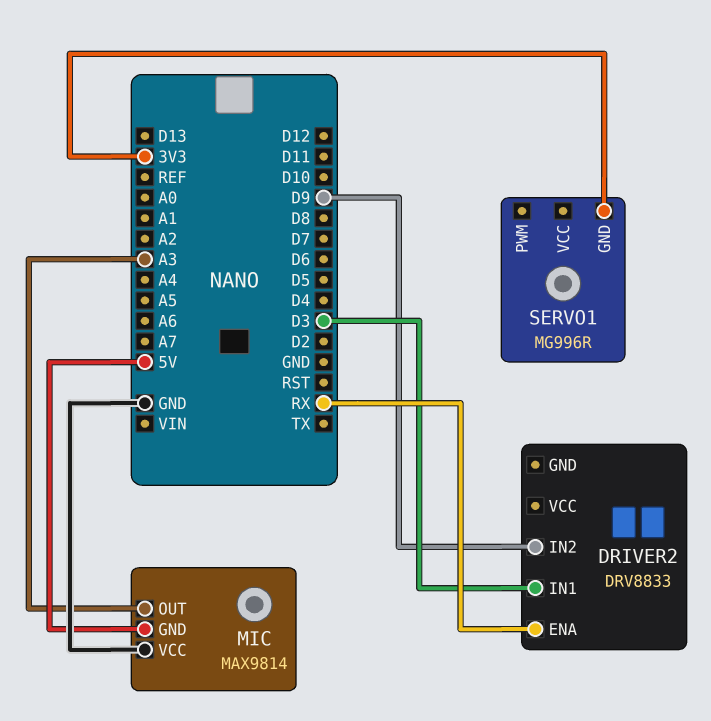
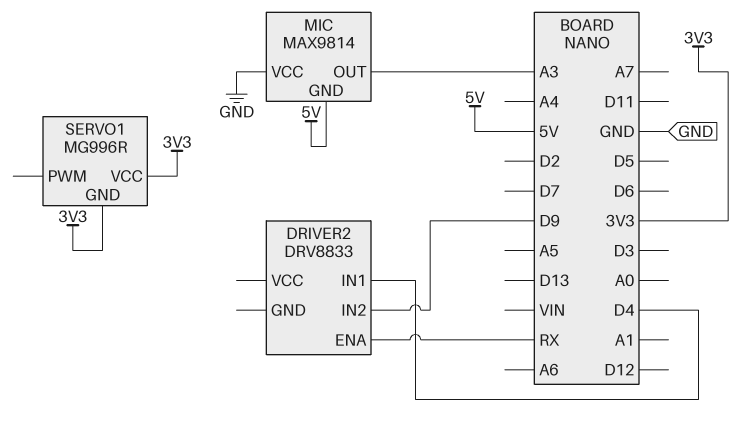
DRIVER2 pin IN1: D3 -> D4
SERVO1 pin VCC: none -> 3V3

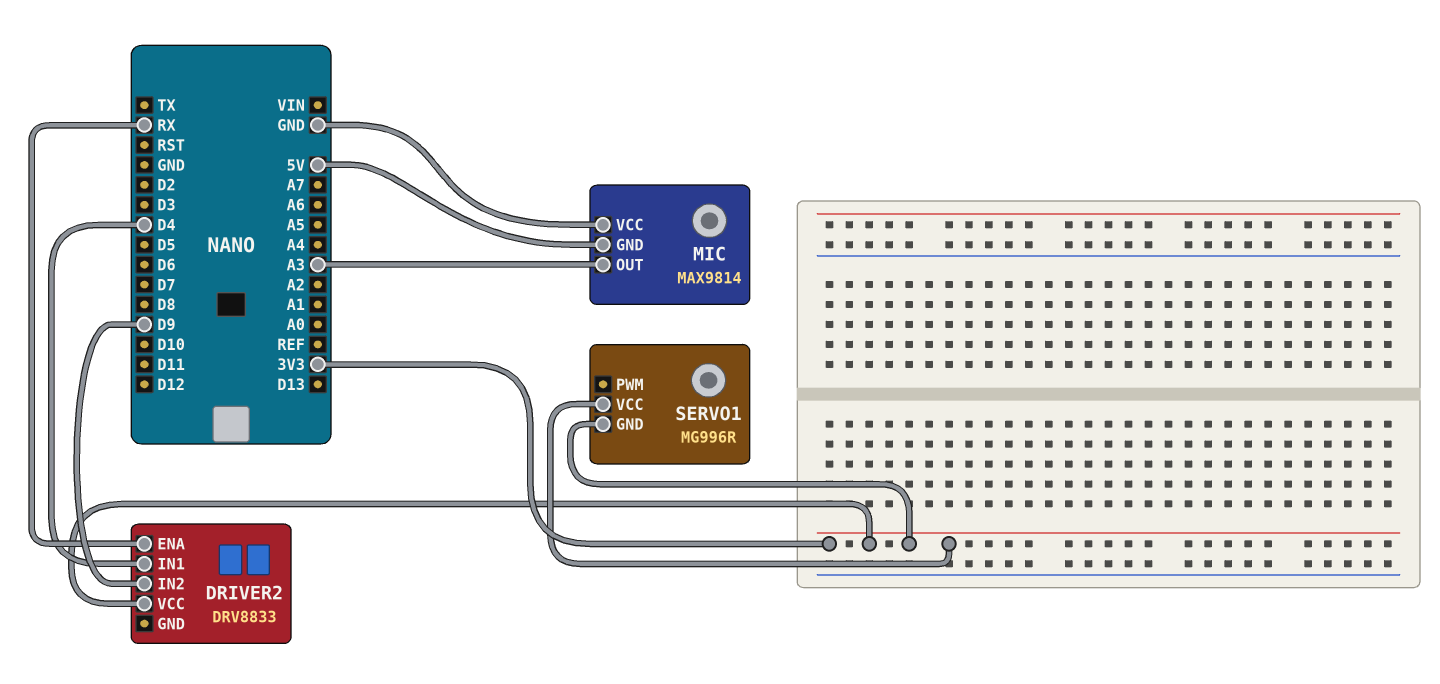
DRIVER2 pin VCC: none -> 3V3

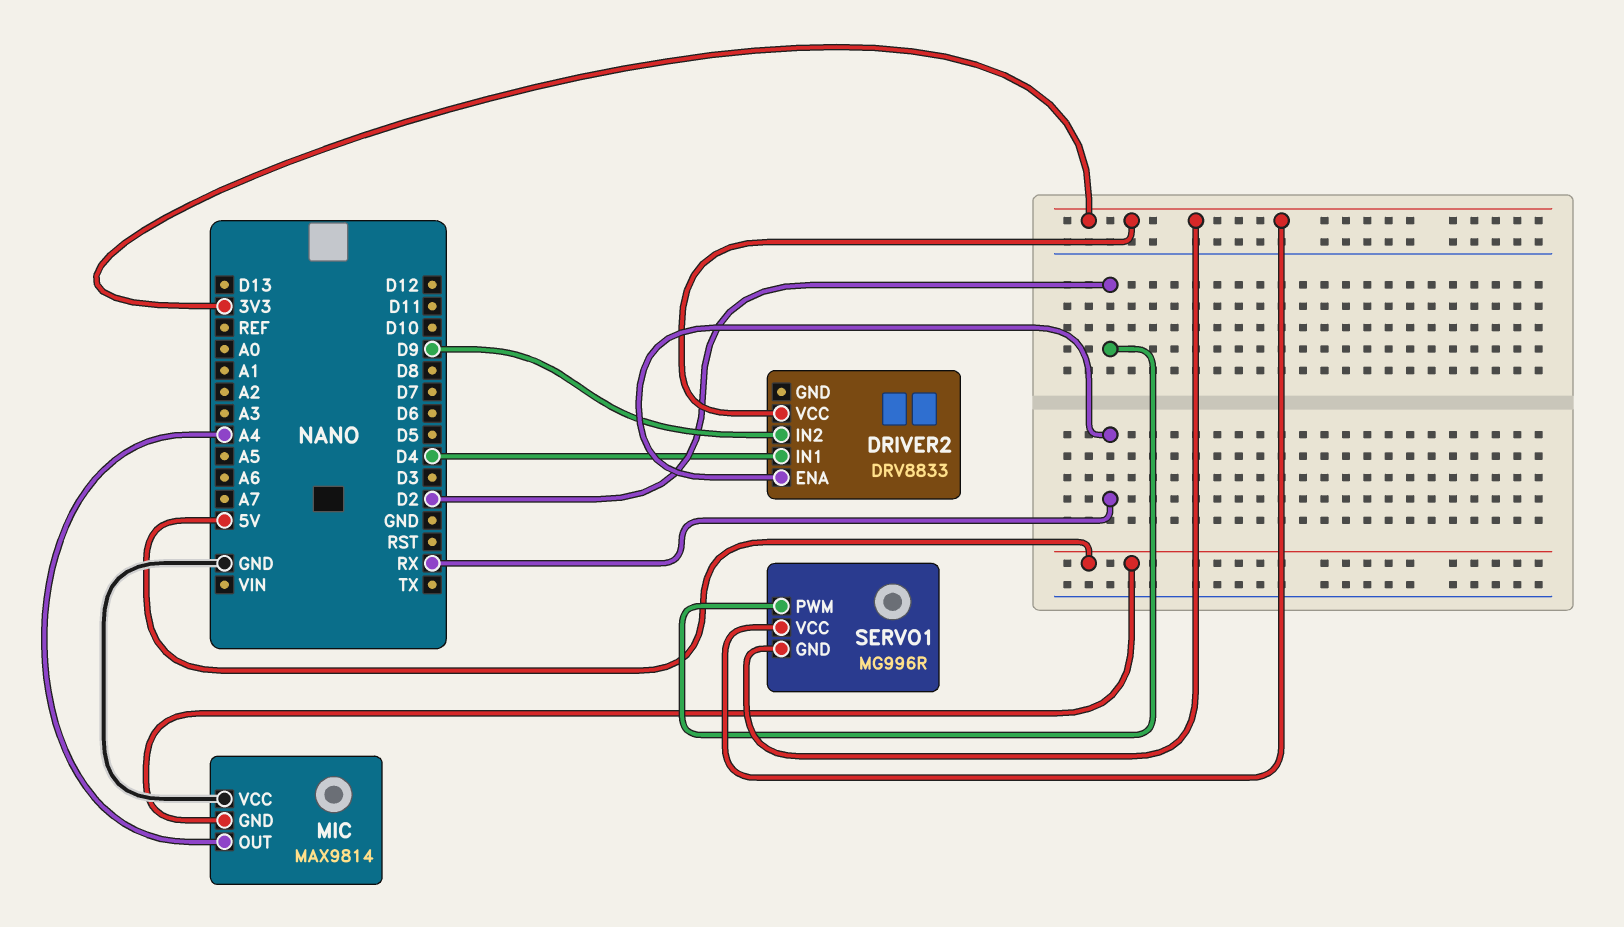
MIC pin OUT: A3 -> A4
SERVO1 pin PWM: none -> D2

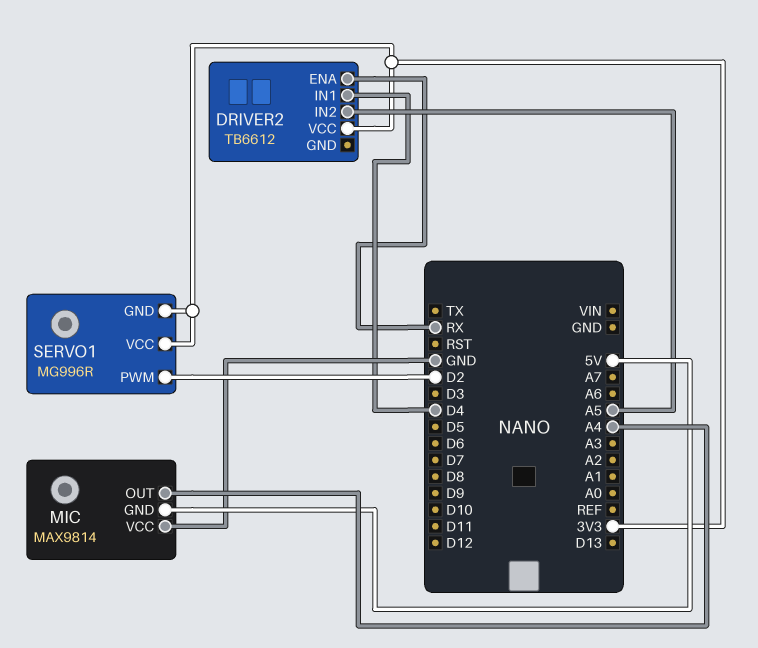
DRIVER2: DRV8833 -> TB6612
DRIVER2 pin IN2: D9 -> A5

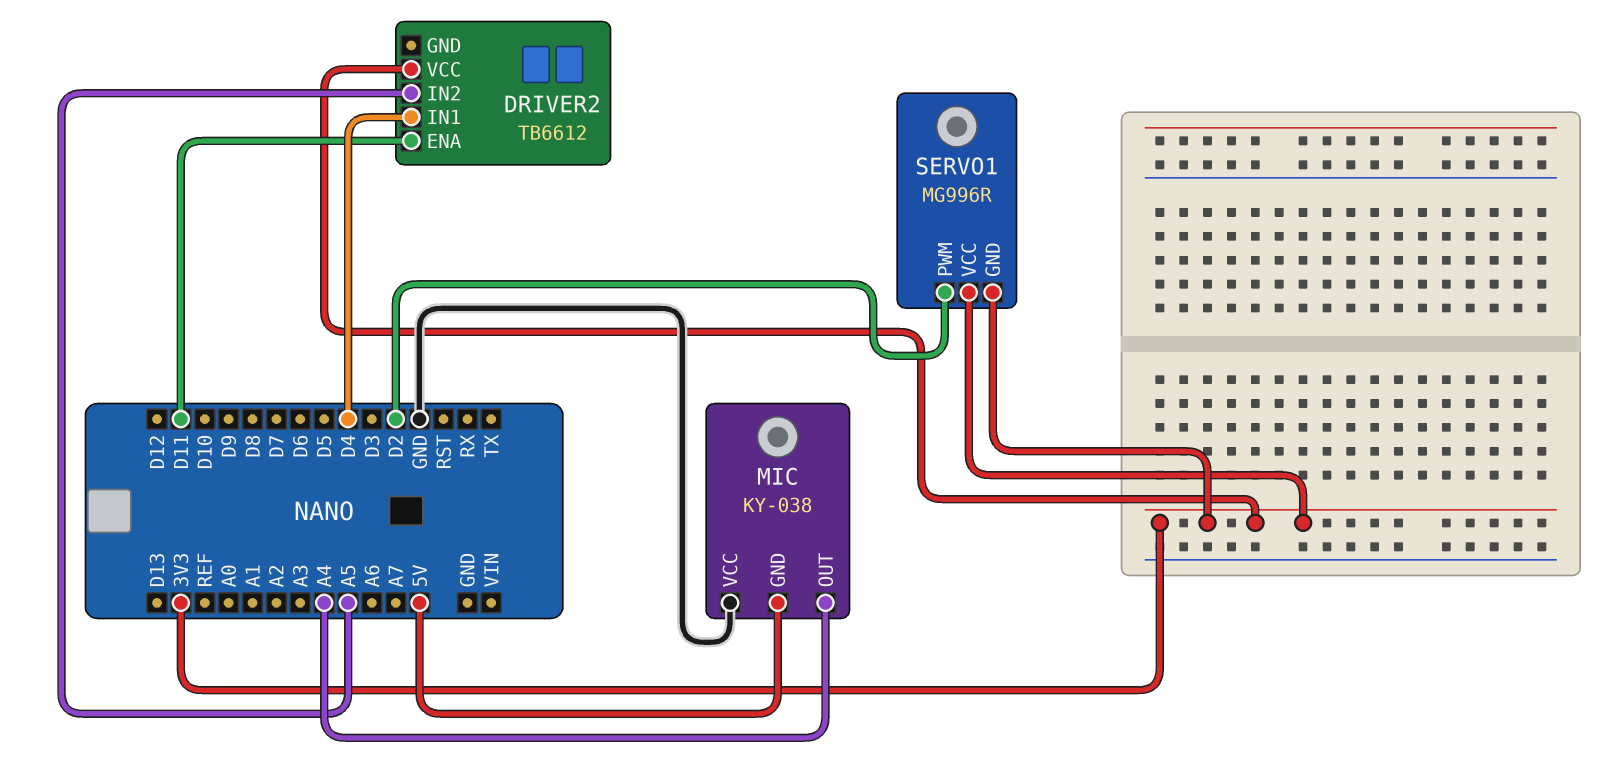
DRIVER2 pin ENA: RX -> D11
MIC: MAX9814 -> KY-038

